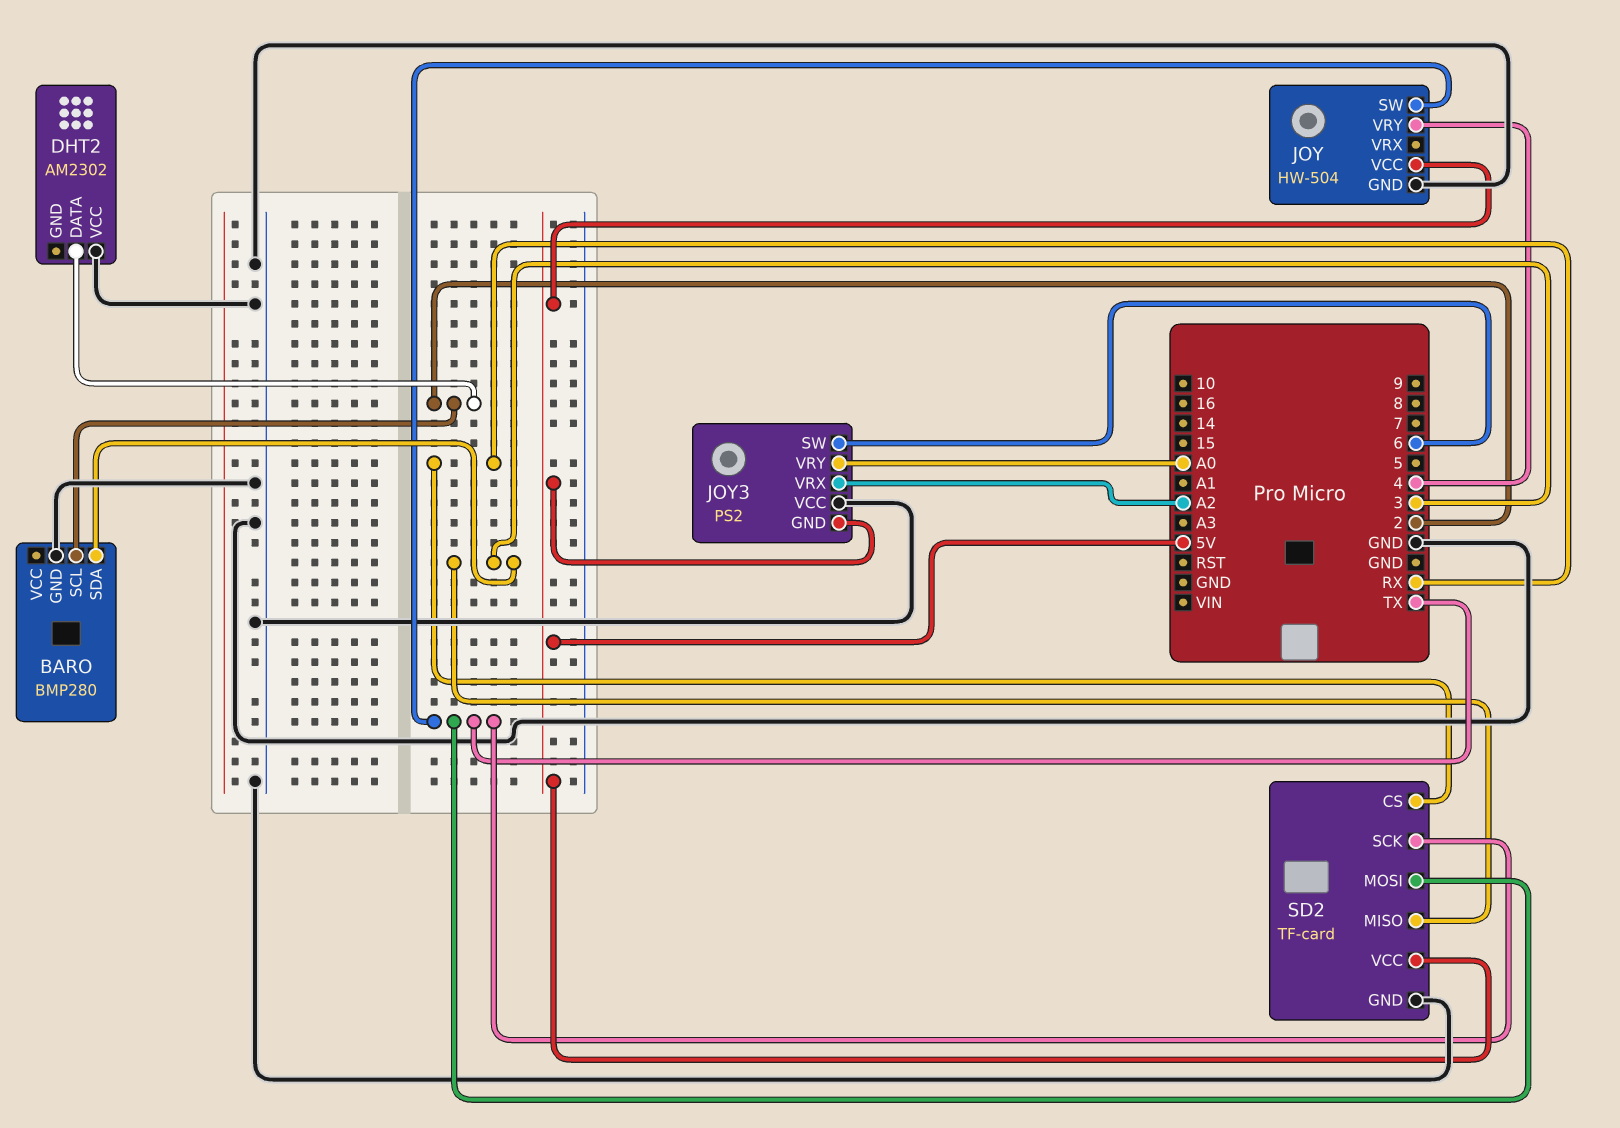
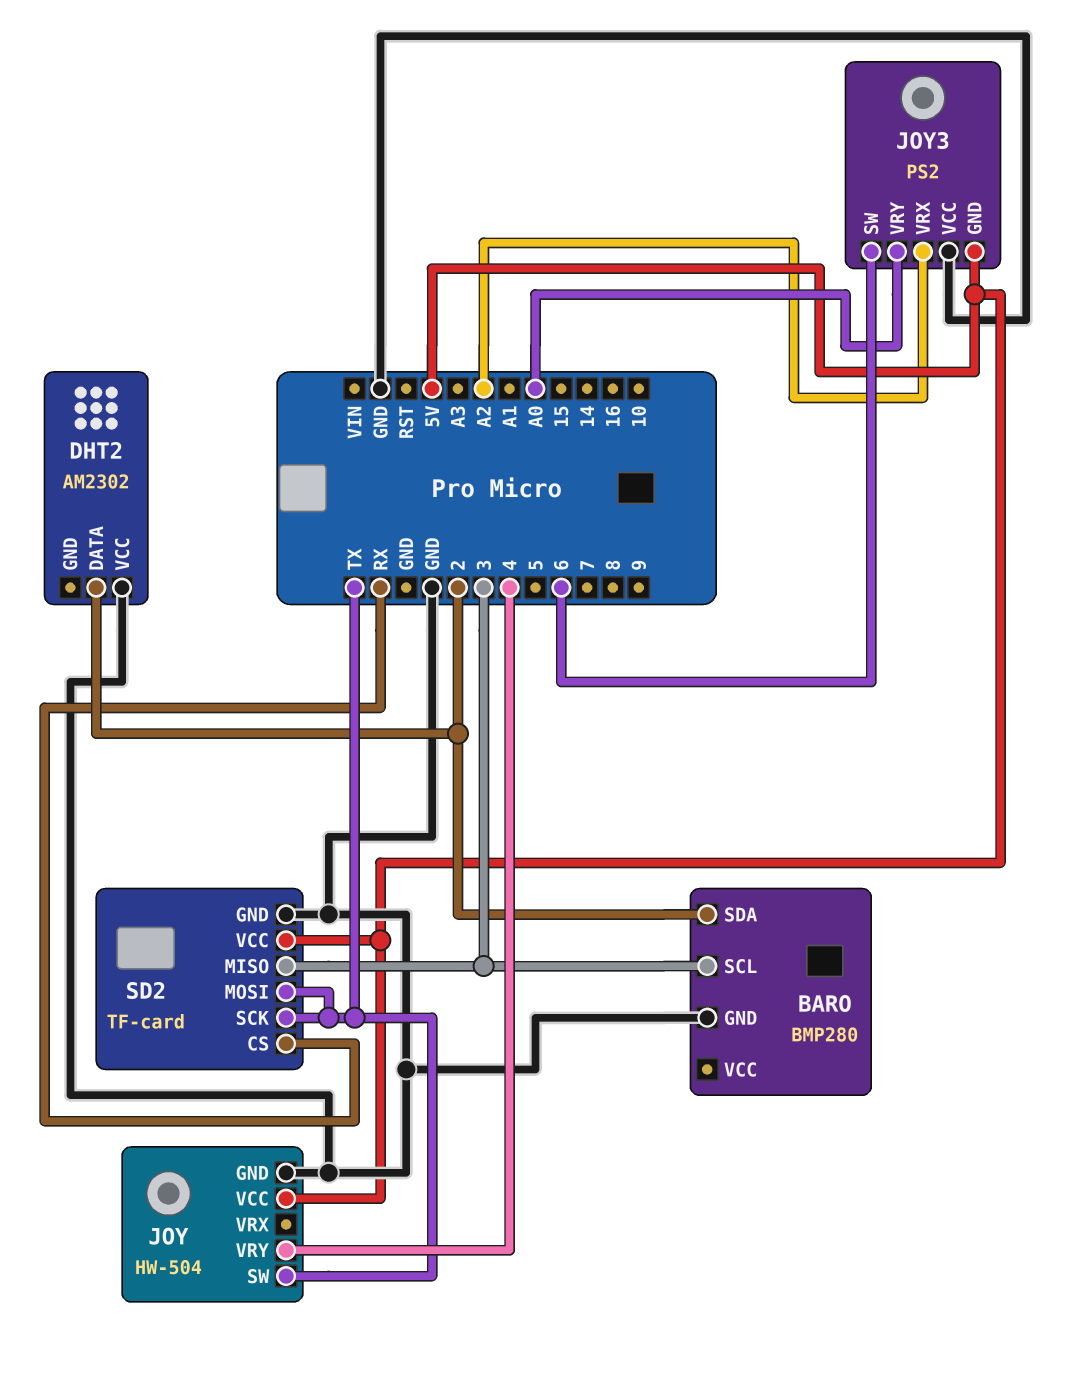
BARO pin SCL: 2 -> 3
BARO pin SDA: 3 -> 2

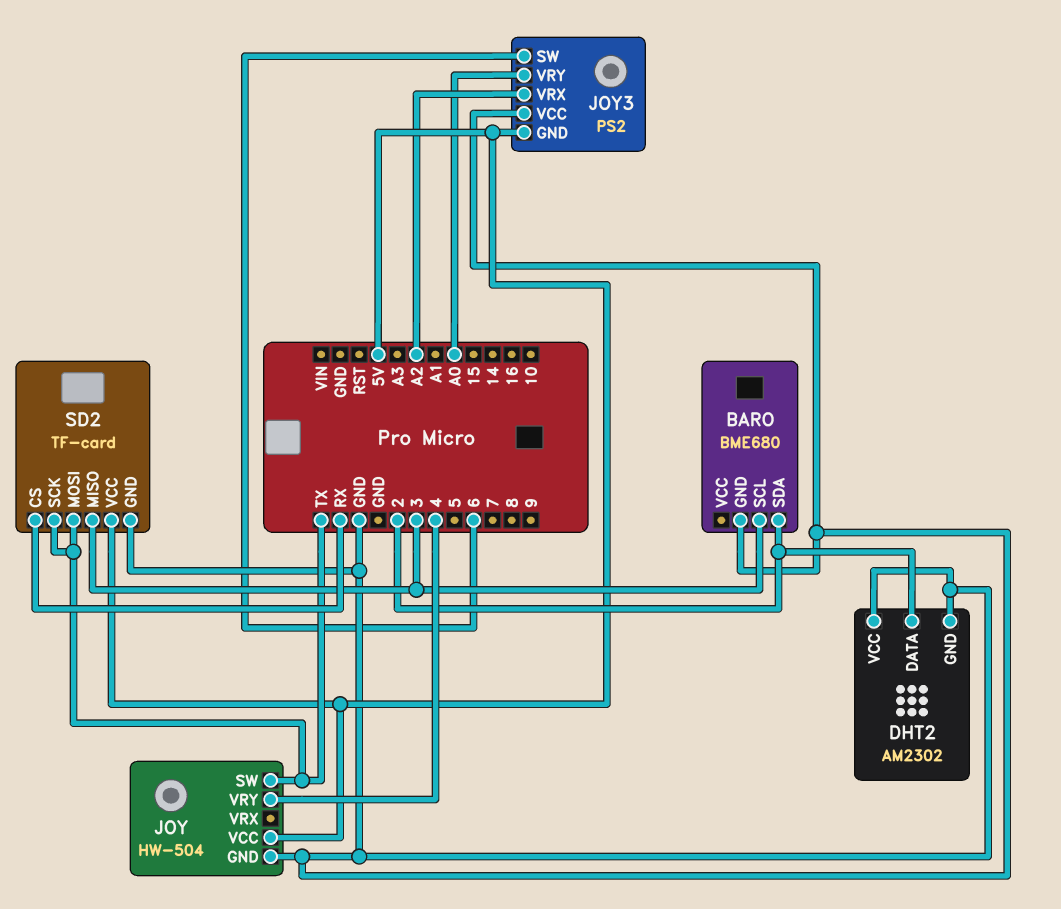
BARO: BMP280 -> BME680
DHT2 pin GND: none -> GND

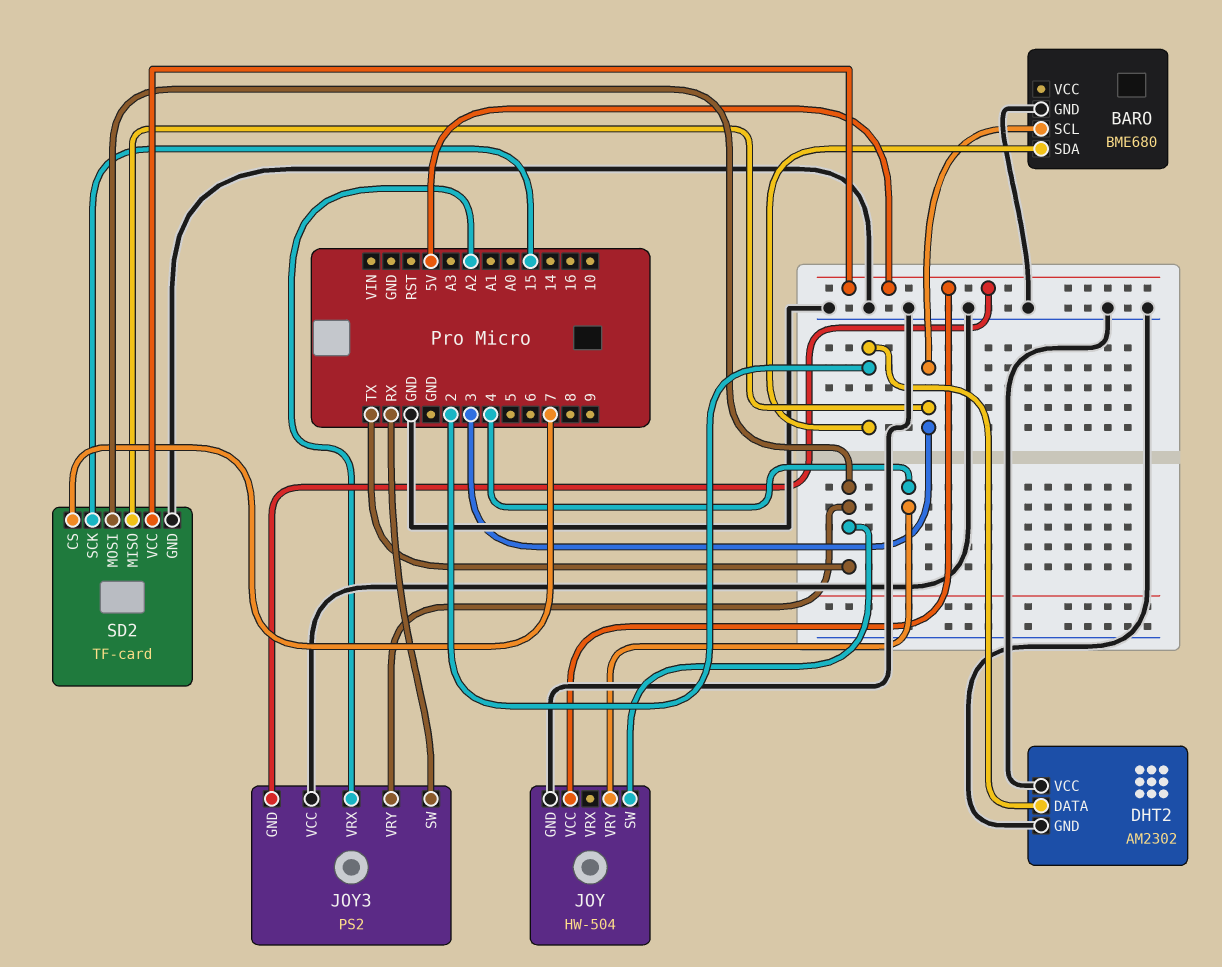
JOY3 pin SW: 6 -> RX
JOY3 pin VRY: A0 -> TX
SD2 pin CS: RX -> 7
SD2 pin SCK: TX -> 15

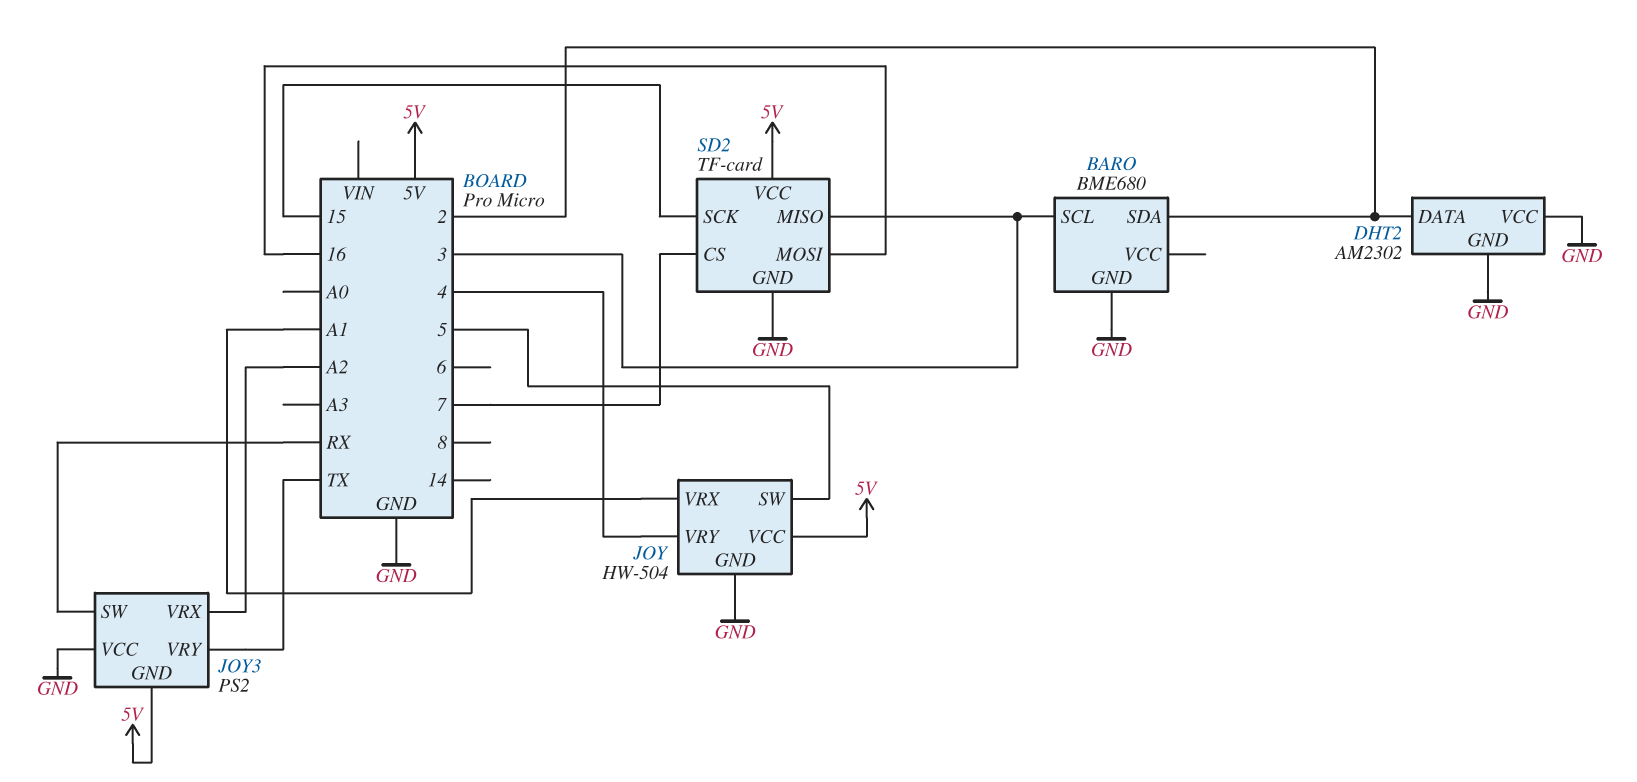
JOY pin SW: TX -> 5
JOY pin VRX: none -> A1
SD2 pin MOSI: TX -> 16

